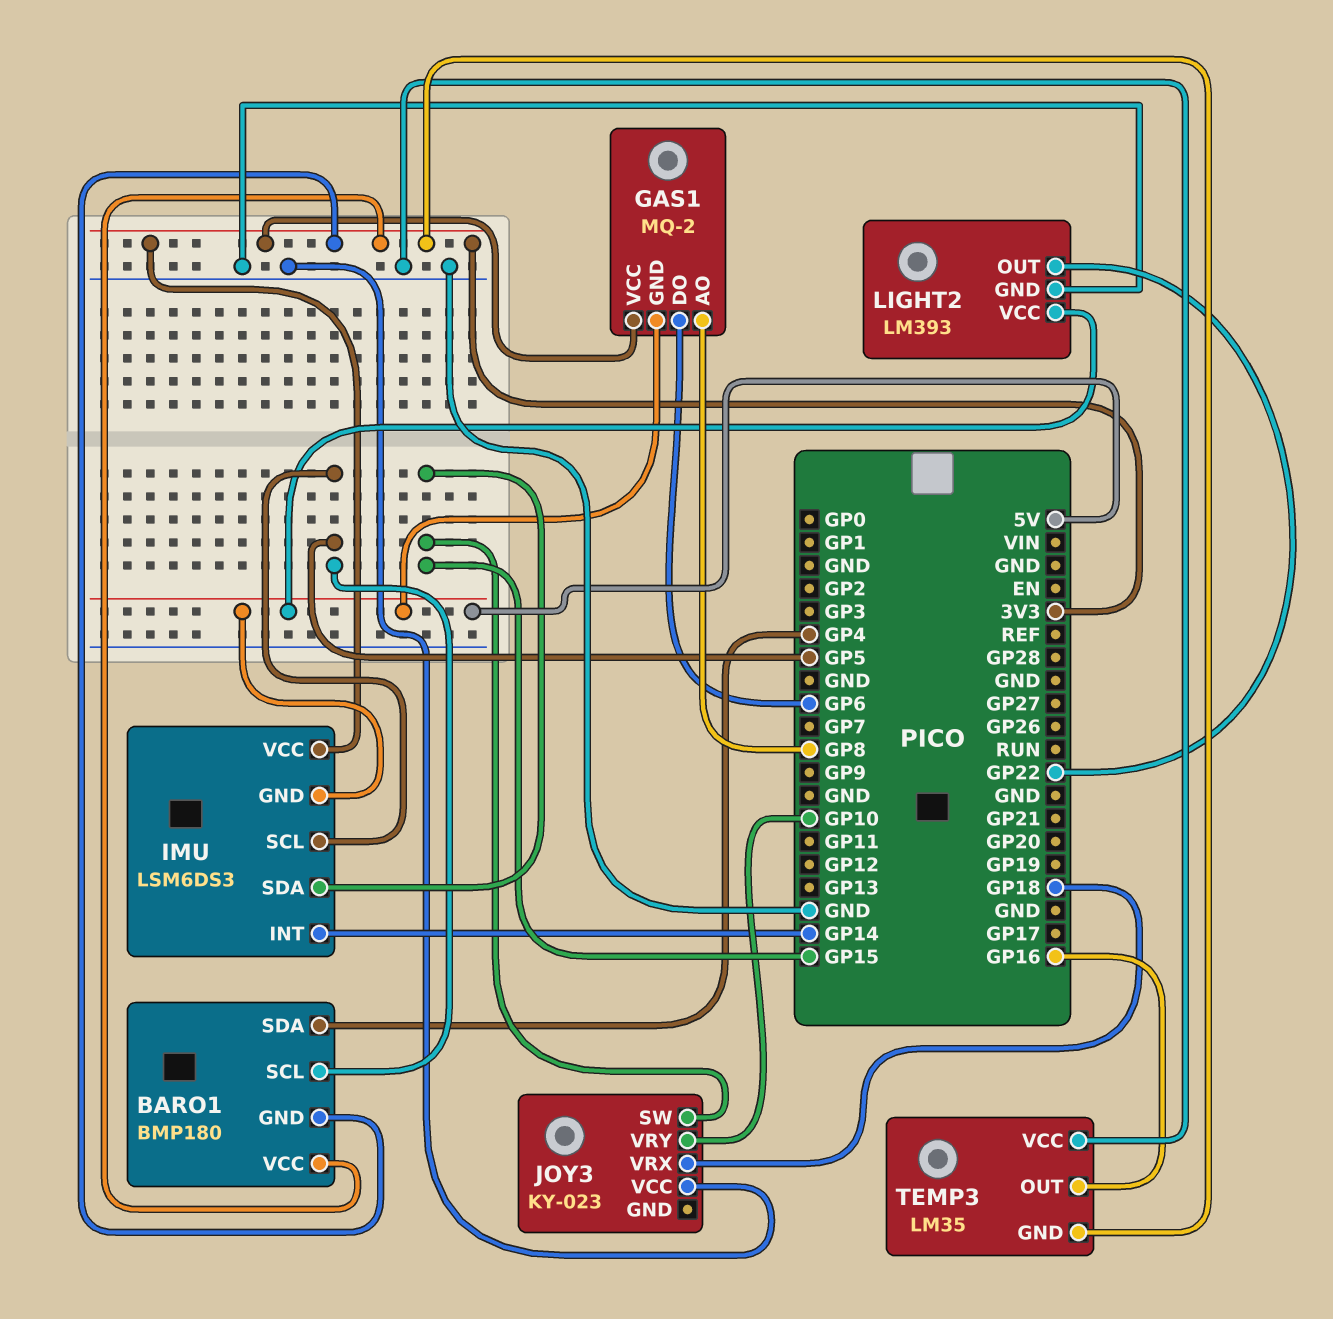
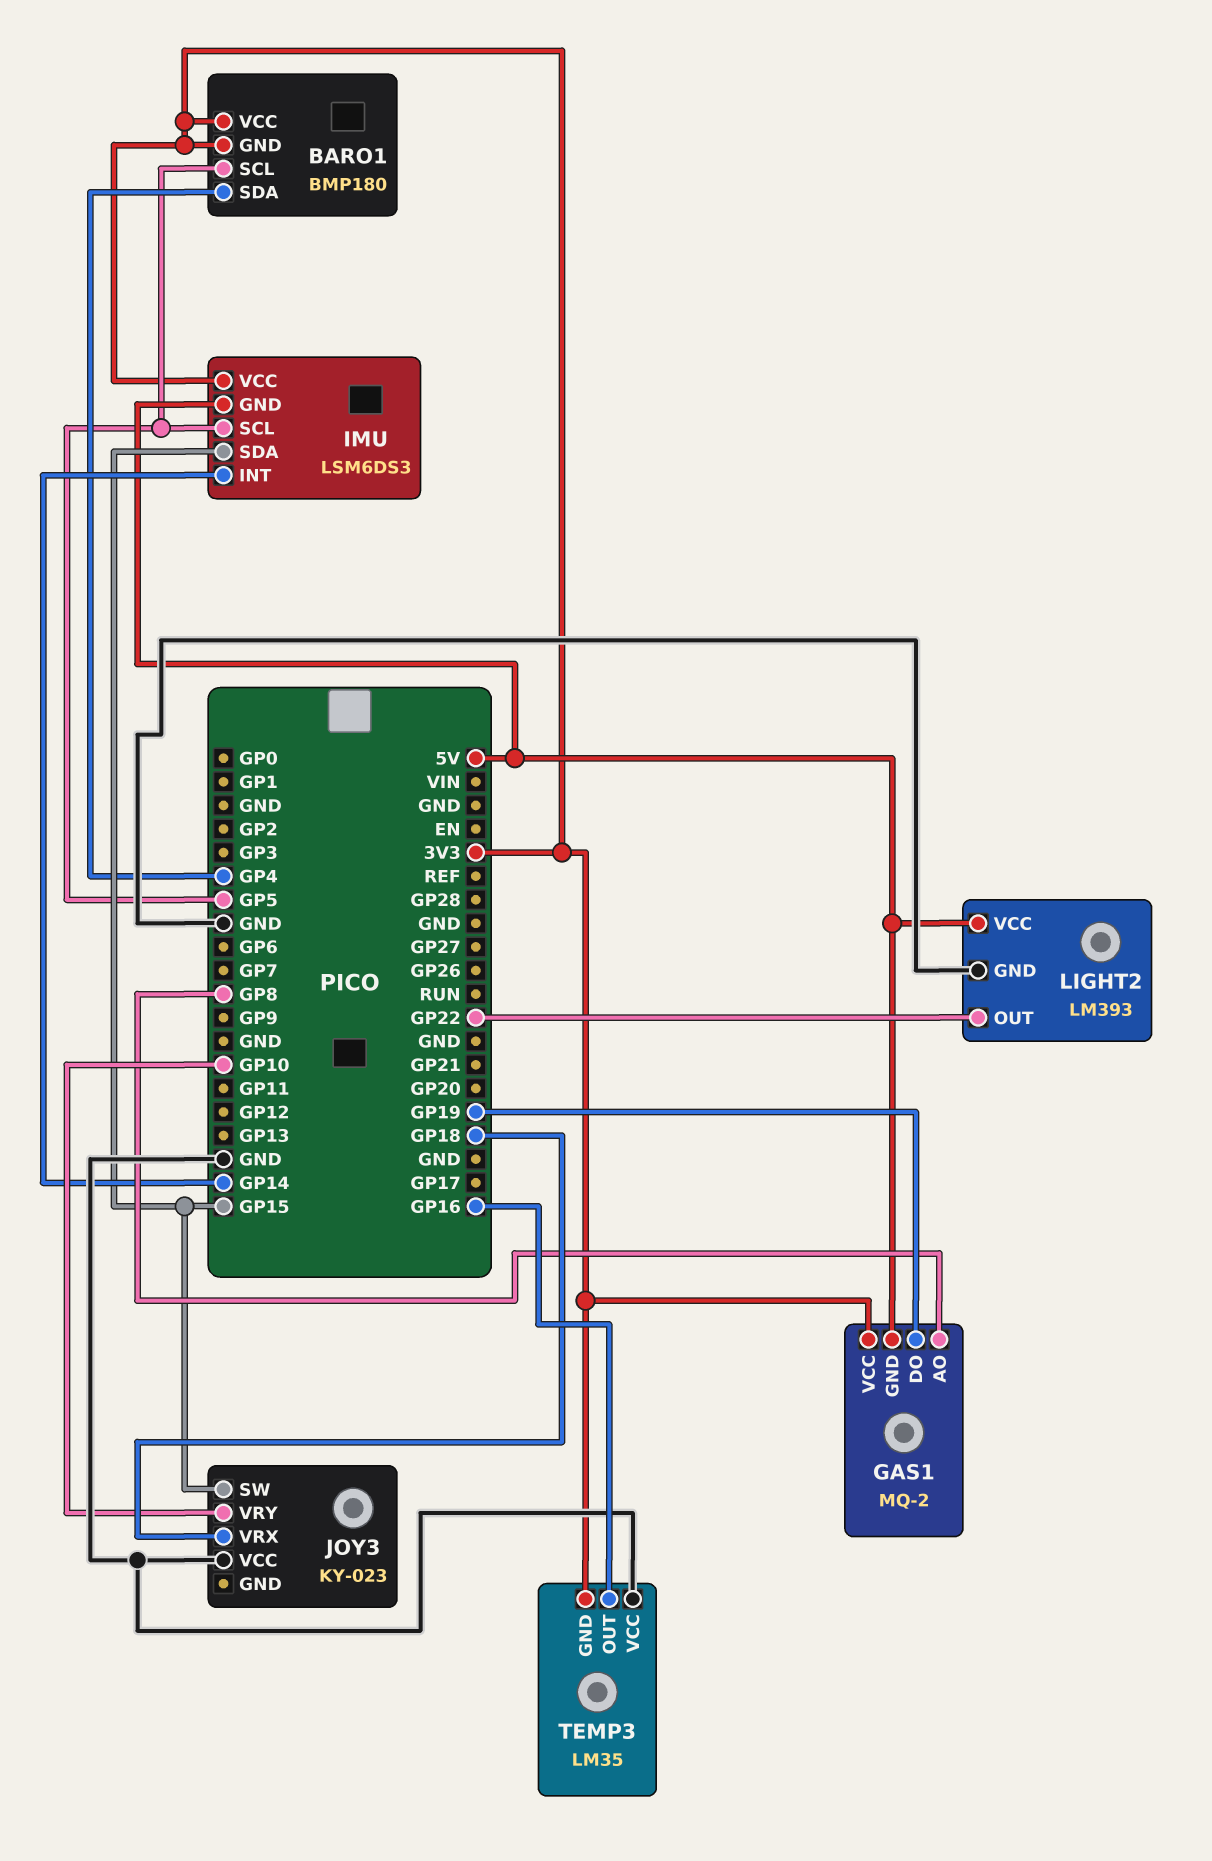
GAS1 pin DO: GP6 -> GP19

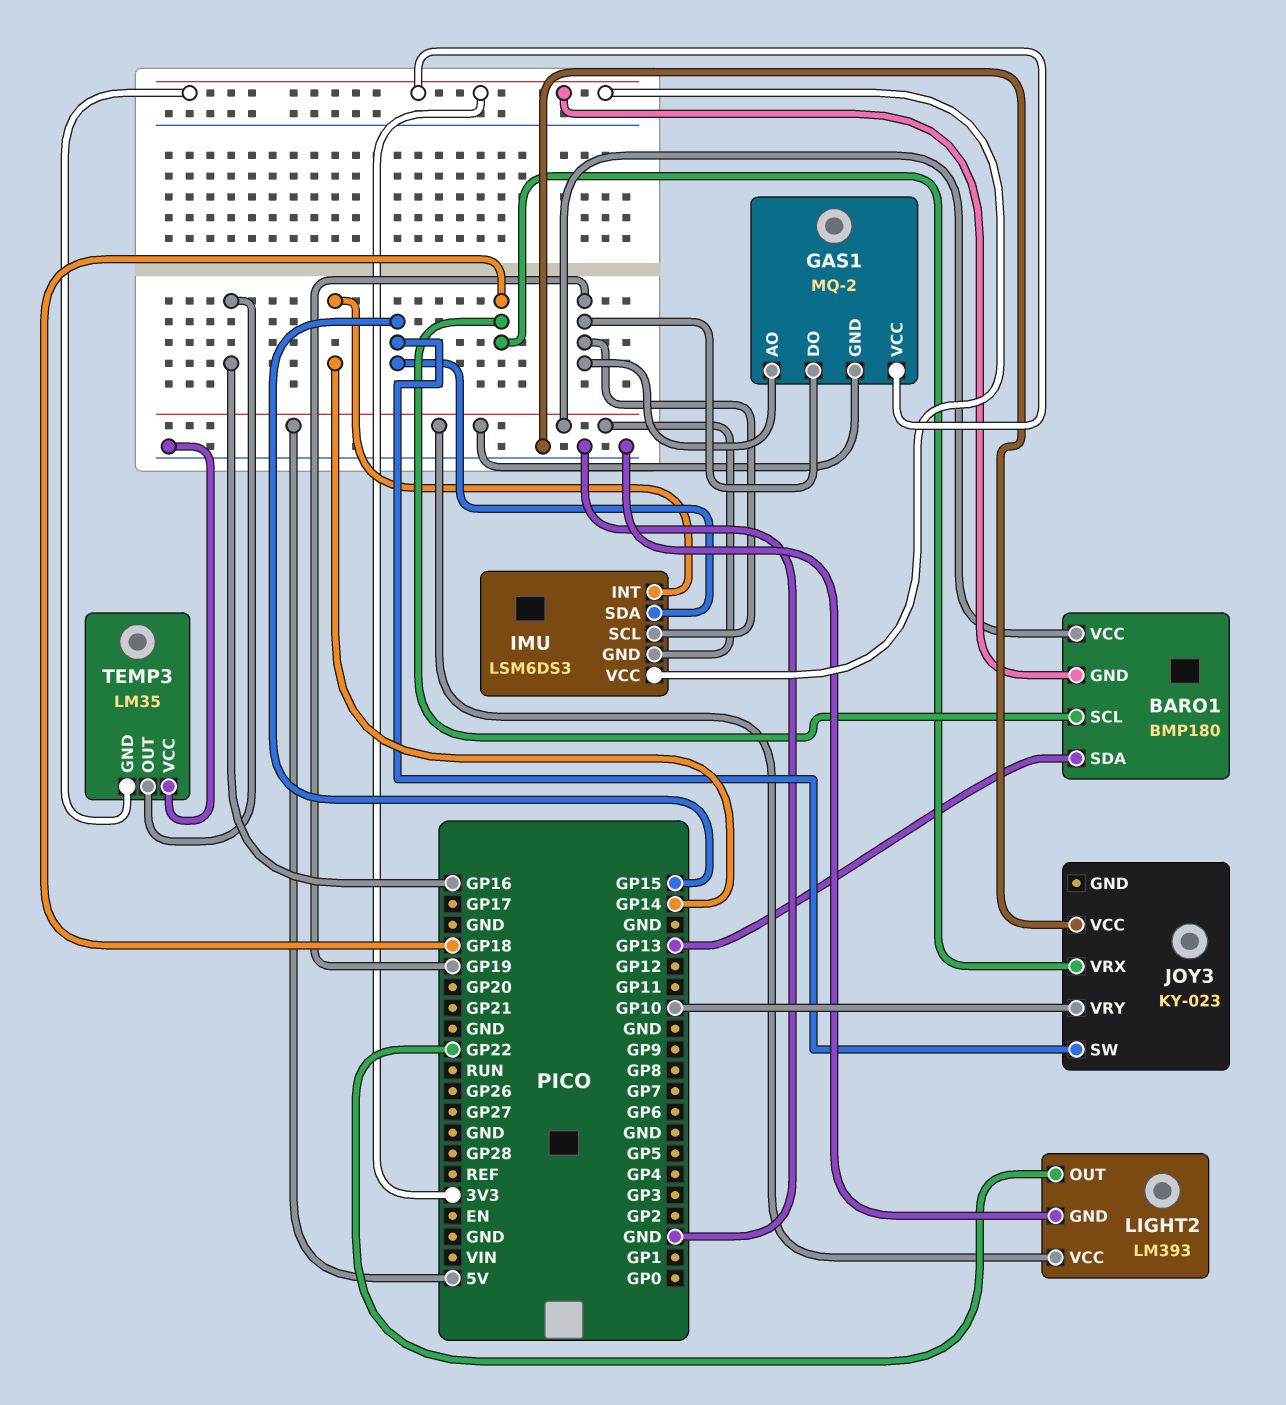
BARO1 pin SCL: GP5 -> GP18
BARO1 pin SDA: GP4 -> GP13
BARO1 pin VCC: 3V3 -> 5V
GAS1 pin AO: GP8 -> GP19
IMU pin SCL: GP5 -> GP19

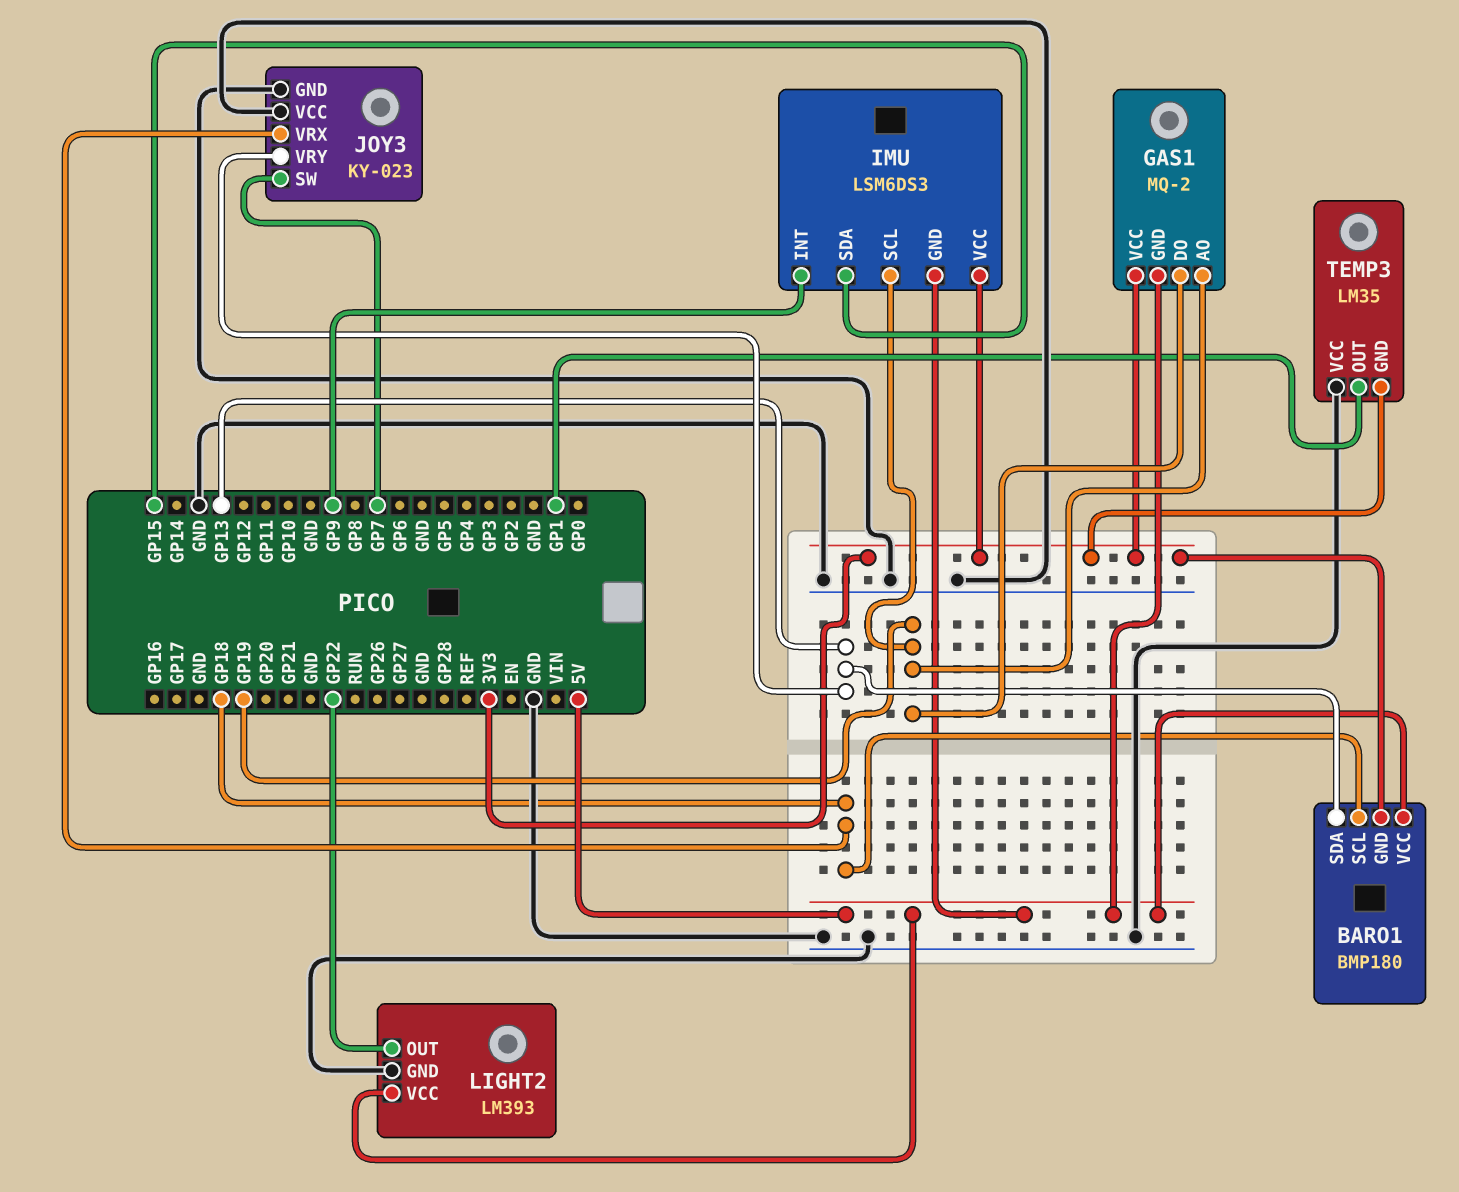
IMU pin INT: GP14 -> GP9
JOY3 pin GND: none -> GND
JOY3 pin SW: GP15 -> GP7
JOY3 pin VRY: GP10 -> GP13
TEMP3 pin OUT: GP16 -> GP1

